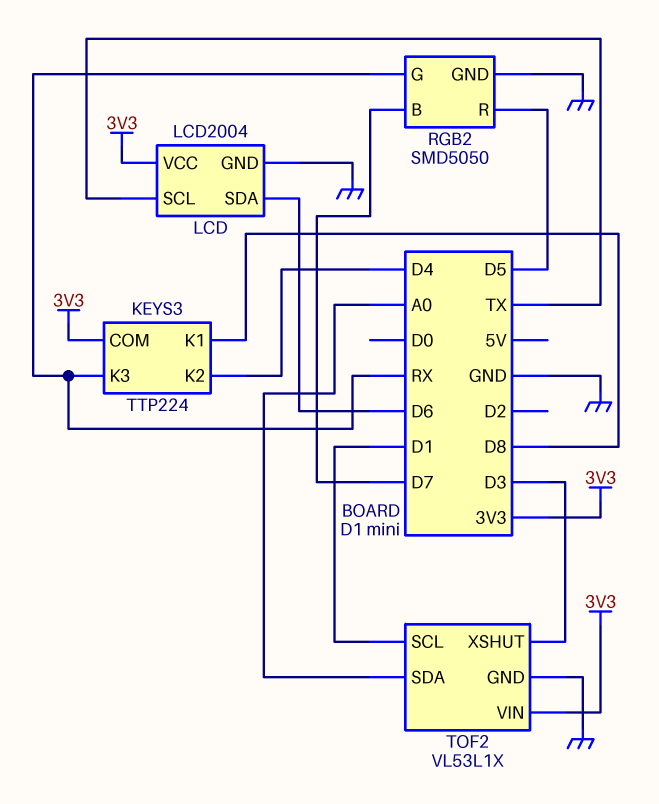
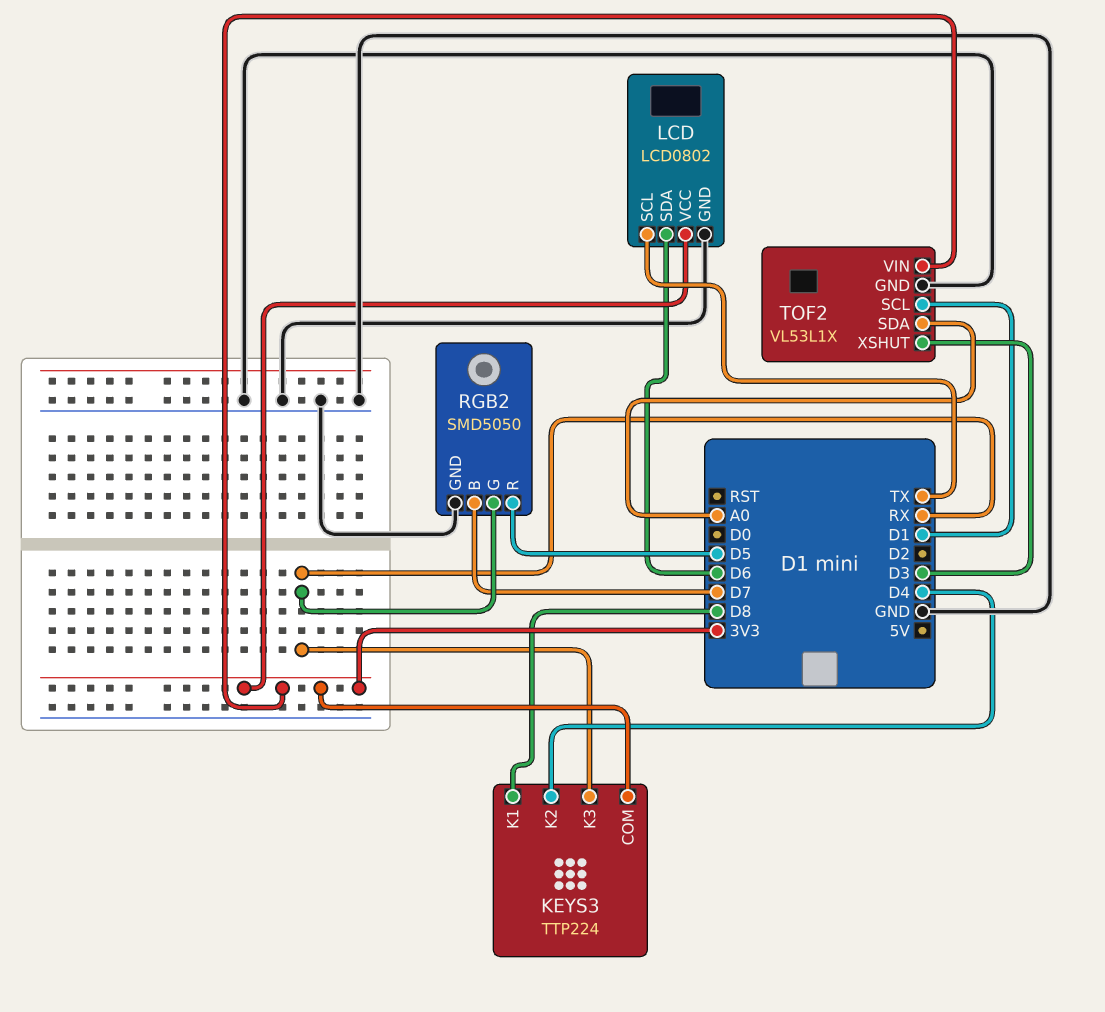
LCD: LCD2004 -> LCD0802

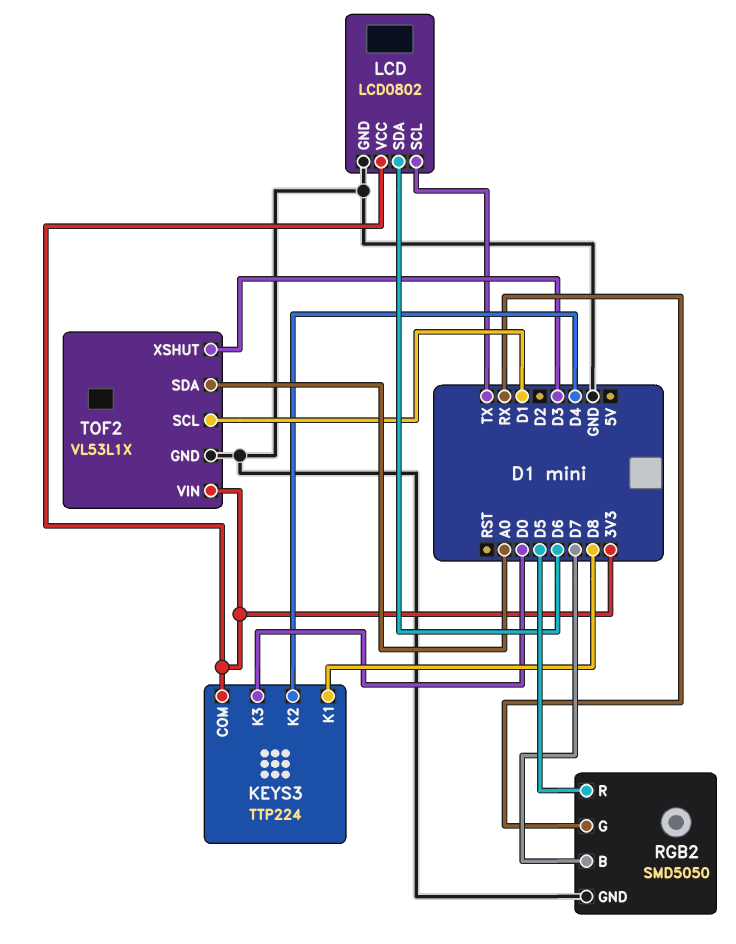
KEYS3 pin K3: RX -> D0

